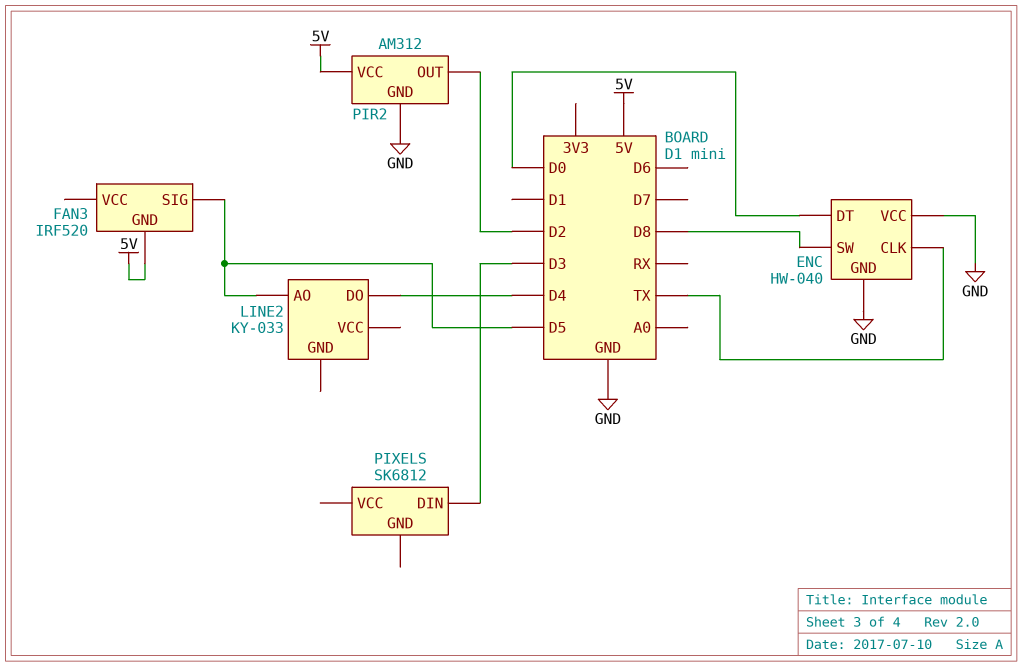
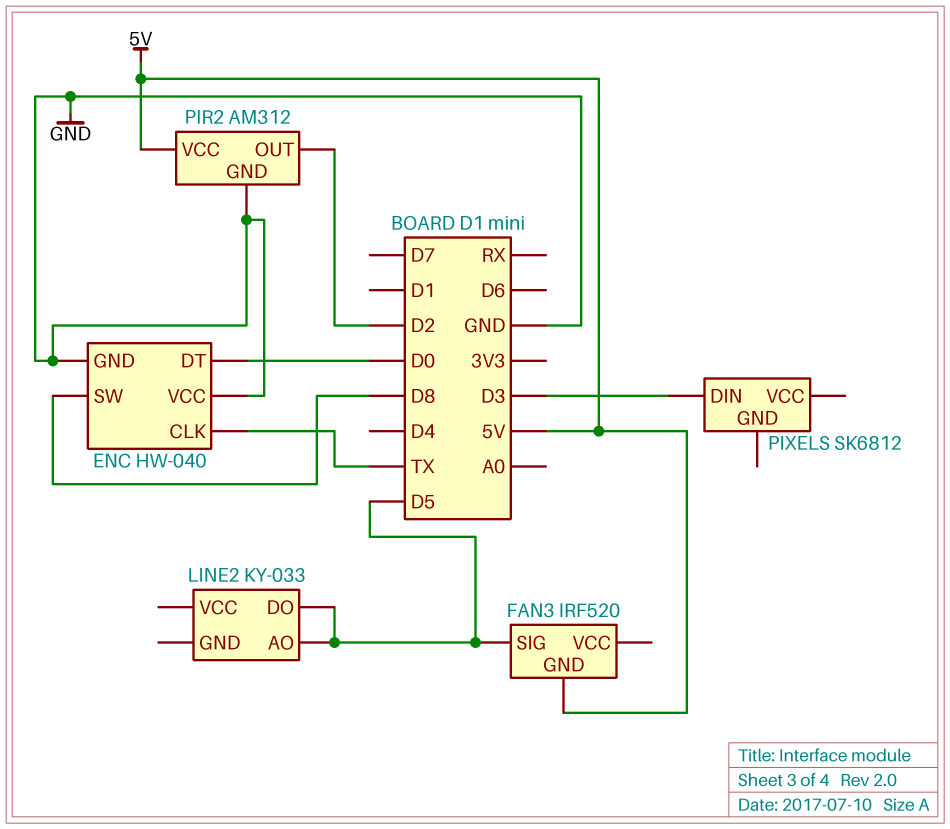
LINE2 pin DO: D4 -> D5

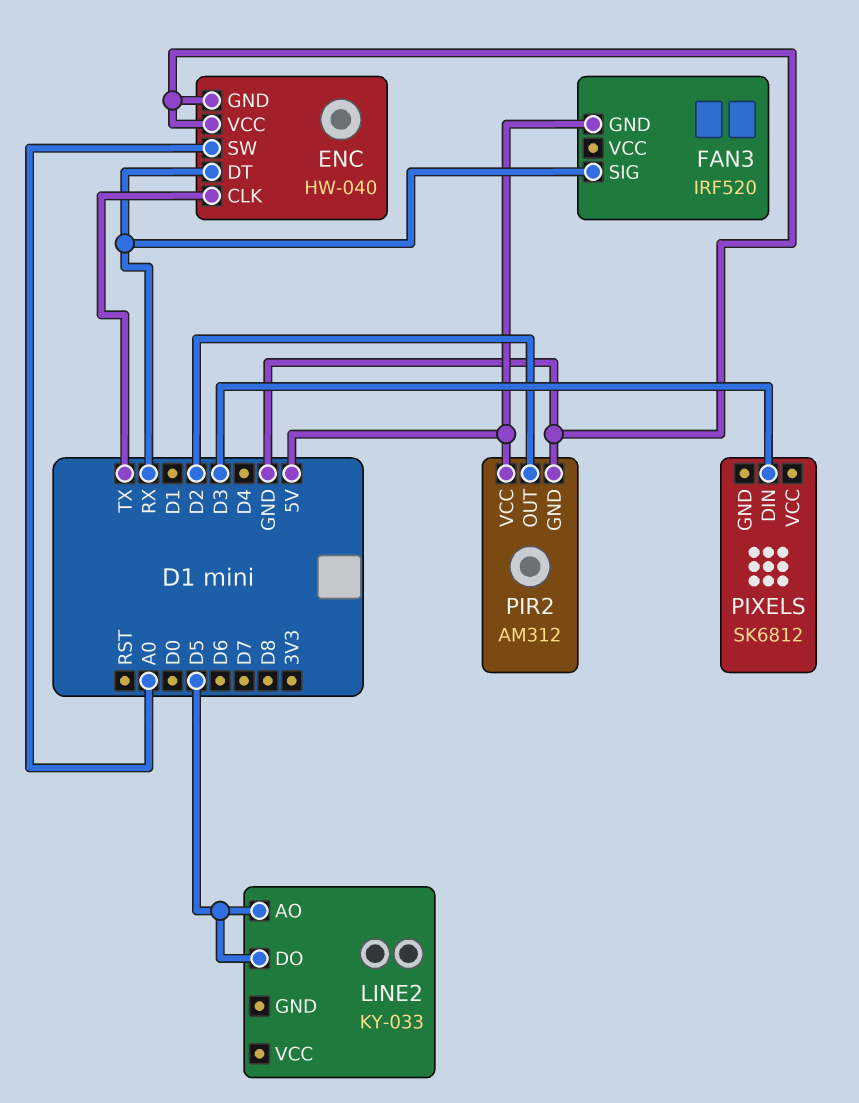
ENC pin DT: D0 -> RX
ENC pin SW: D8 -> A0
FAN3 pin SIG: D5 -> RX

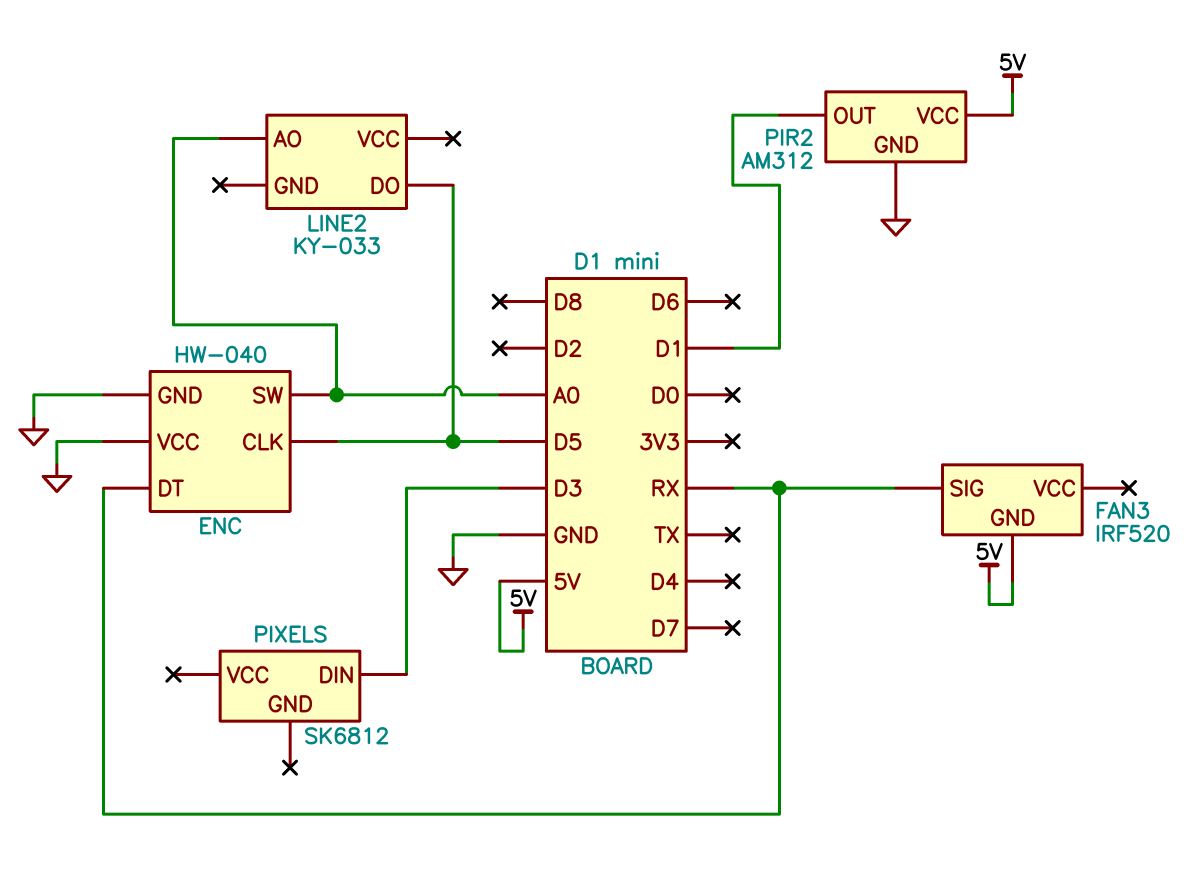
ENC pin CLK: TX -> D5
LINE2 pin AO: D5 -> A0
PIR2 pin OUT: D2 -> D1

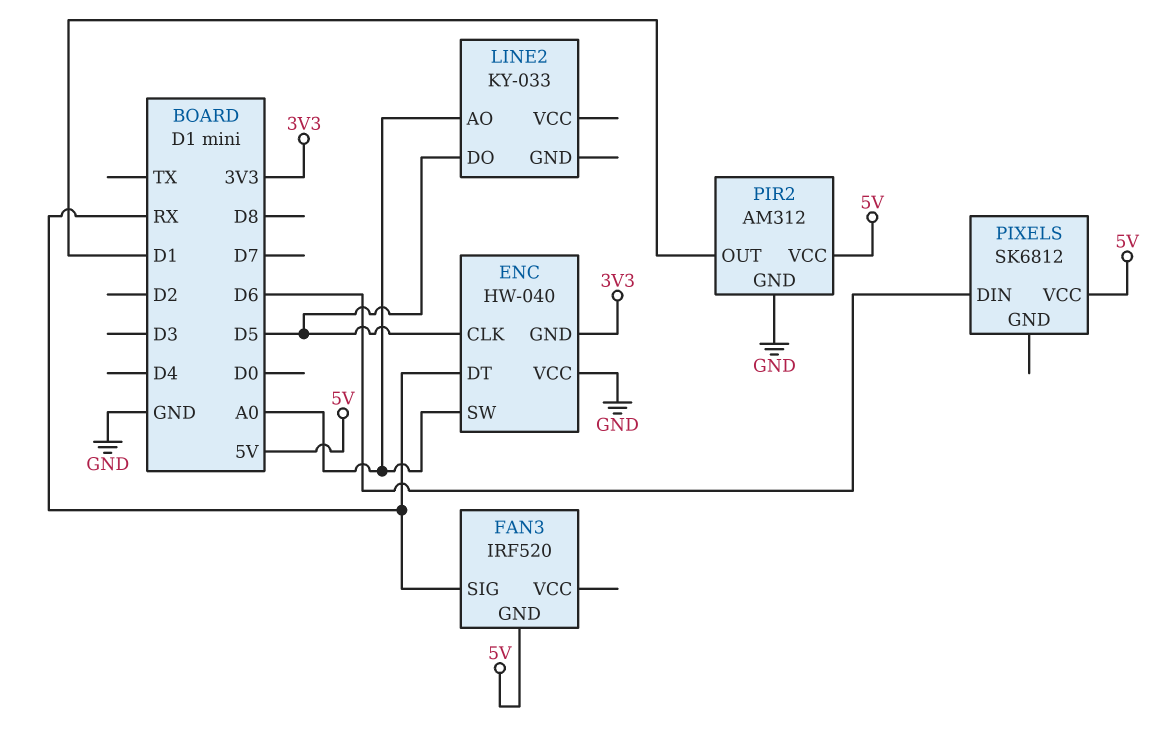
ENC pin GND: GND -> 3V3
PIXELS pin DIN: D3 -> D6
PIXELS pin VCC: none -> 5V

